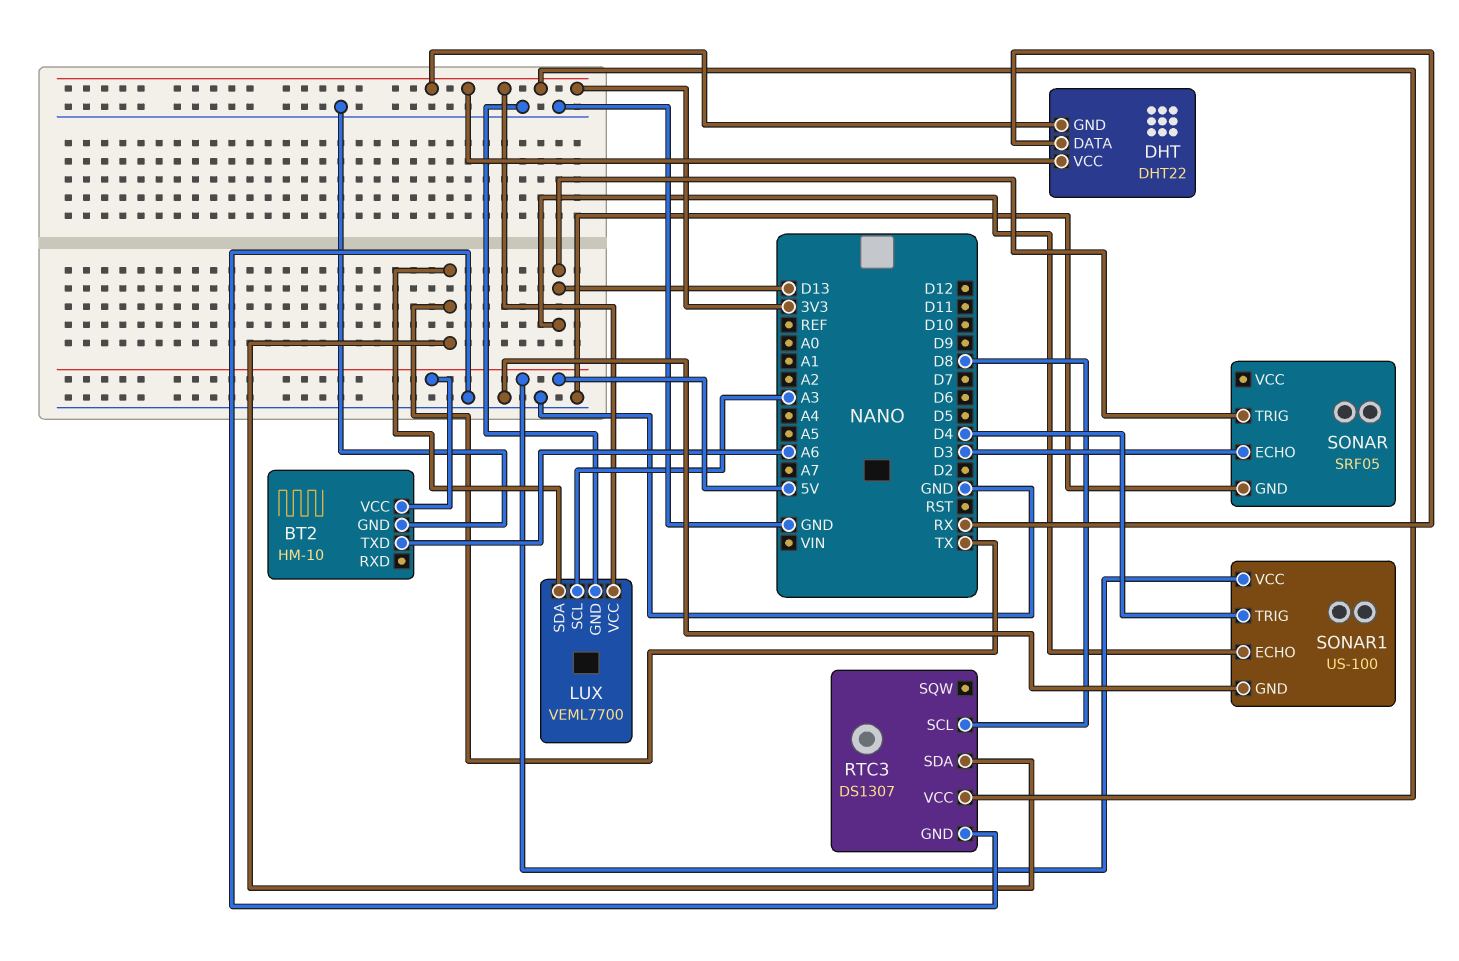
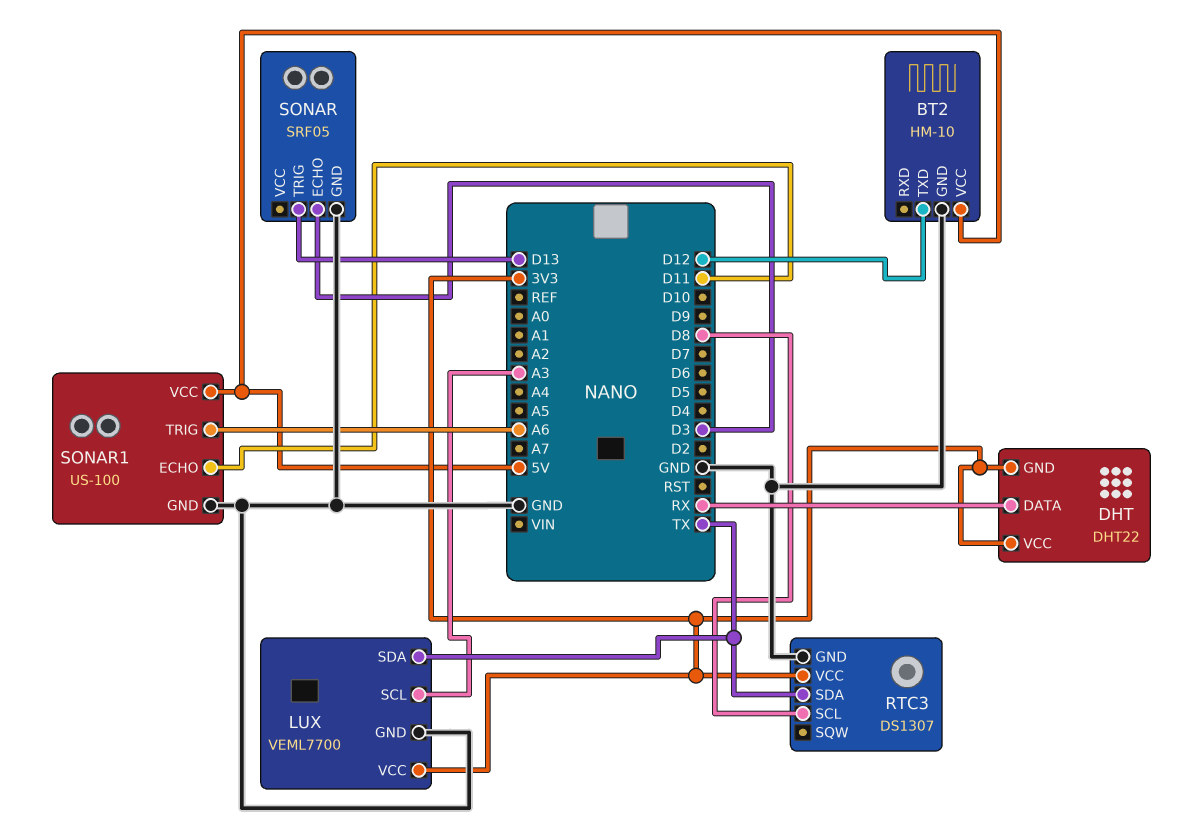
BT2 pin TXD: A6 -> D12
SONAR1 pin ECHO: D13 -> D11
SONAR1 pin TRIG: D4 -> A6

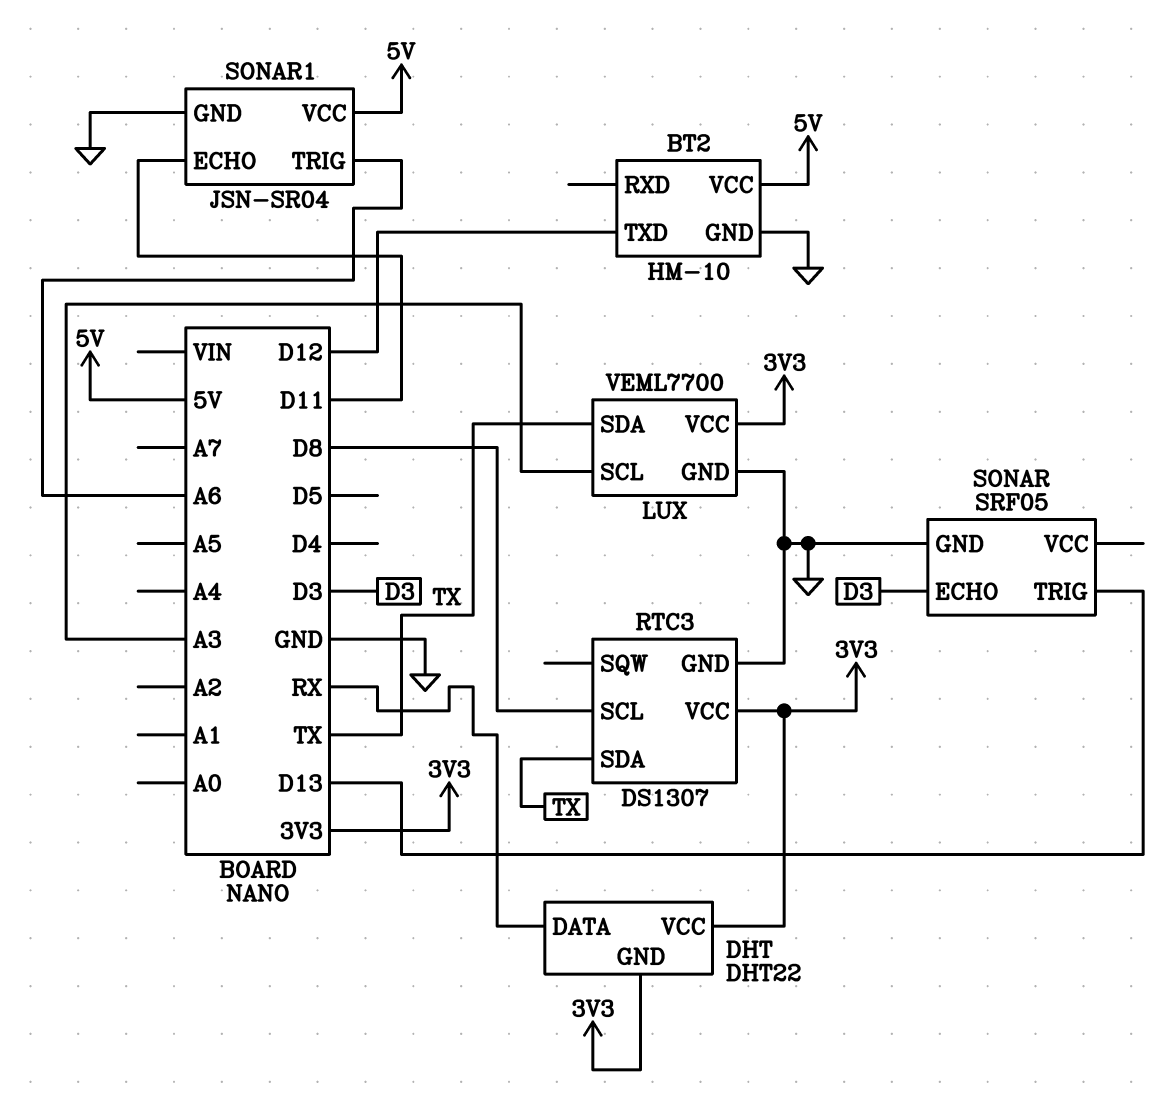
SONAR1: US-100 -> JSN-SR04

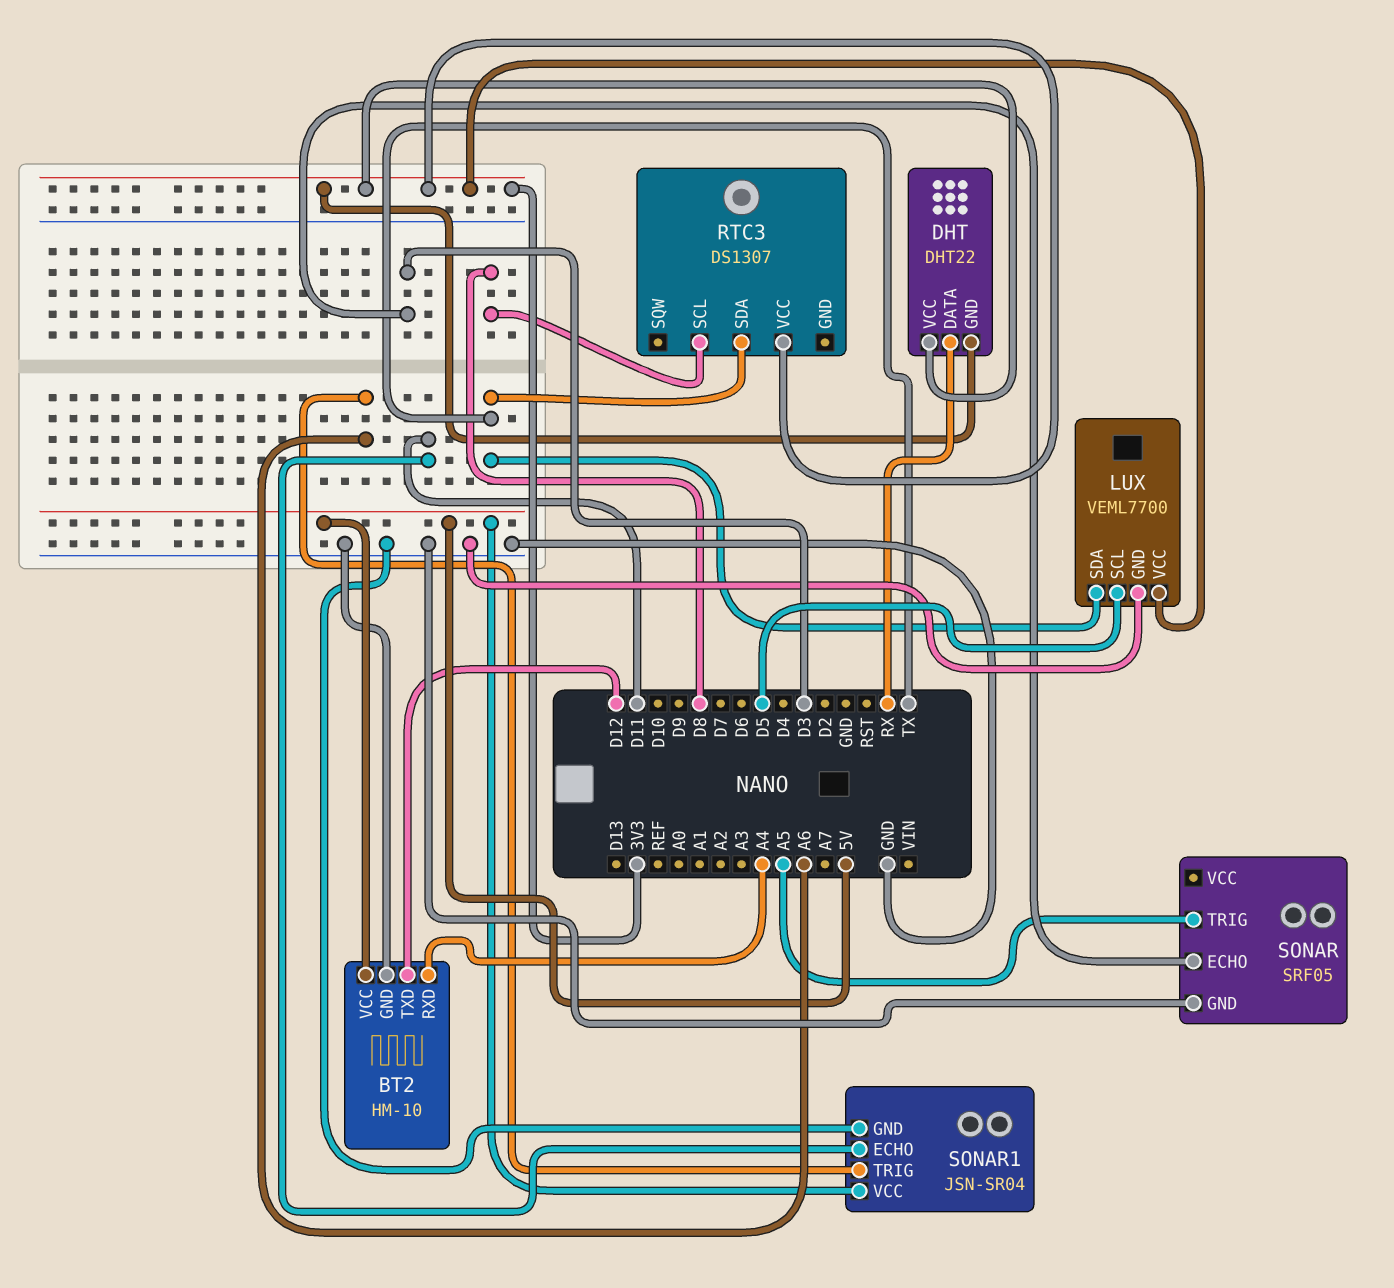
BT2 pin RXD: none -> A4
LUX pin SCL: A3 -> D5
RTC3 pin GND: GND -> none
SONAR pin TRIG: D13 -> A5

